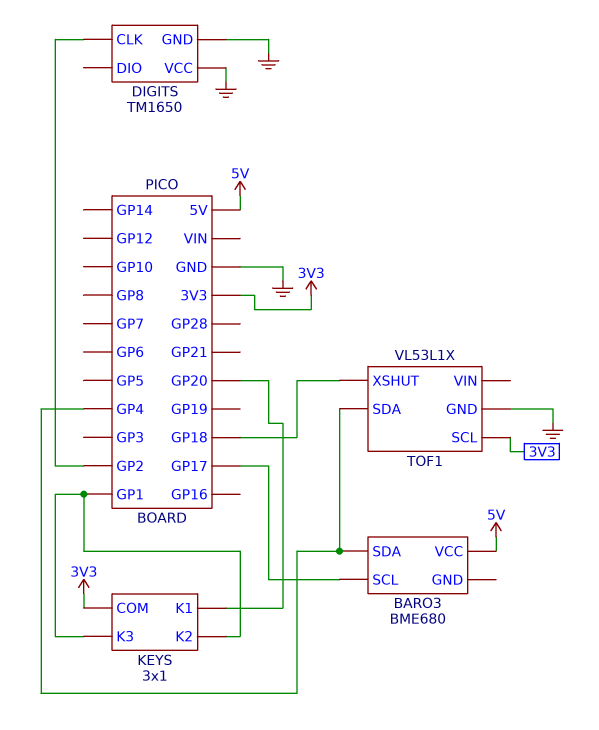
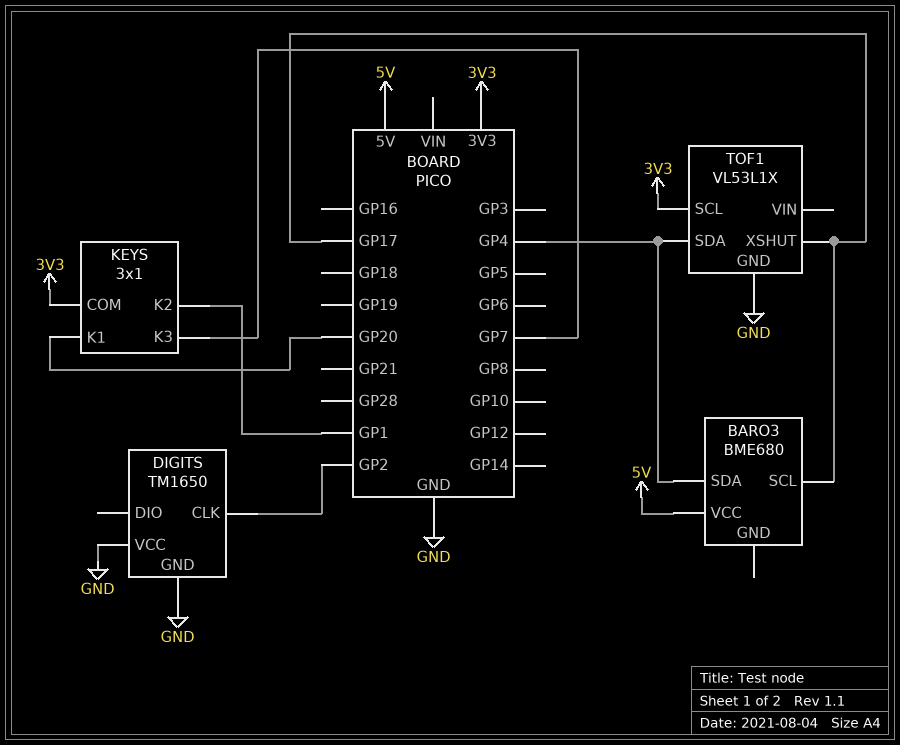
KEYS pin K3: GP1 -> GP7
TOF1 pin XSHUT: GP18 -> GP17

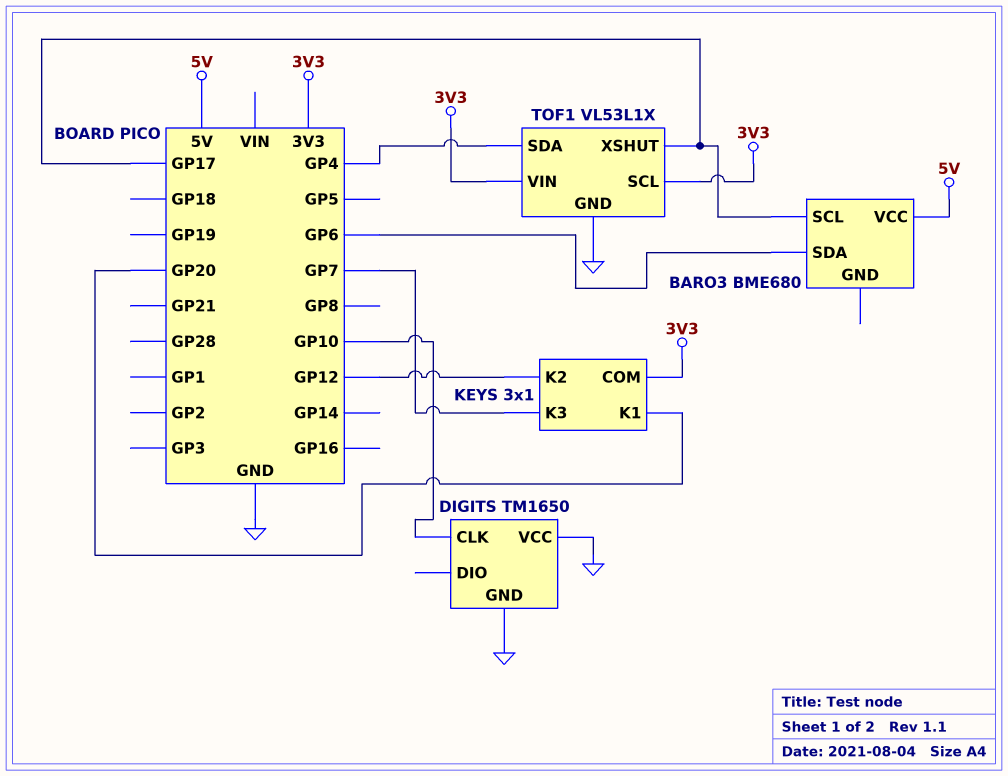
BARO3 pin SDA: GP4 -> GP6
DIGITS pin CLK: GP2 -> GP10
KEYS pin K2: GP1 -> GP12
TOF1 pin VIN: none -> 3V3

